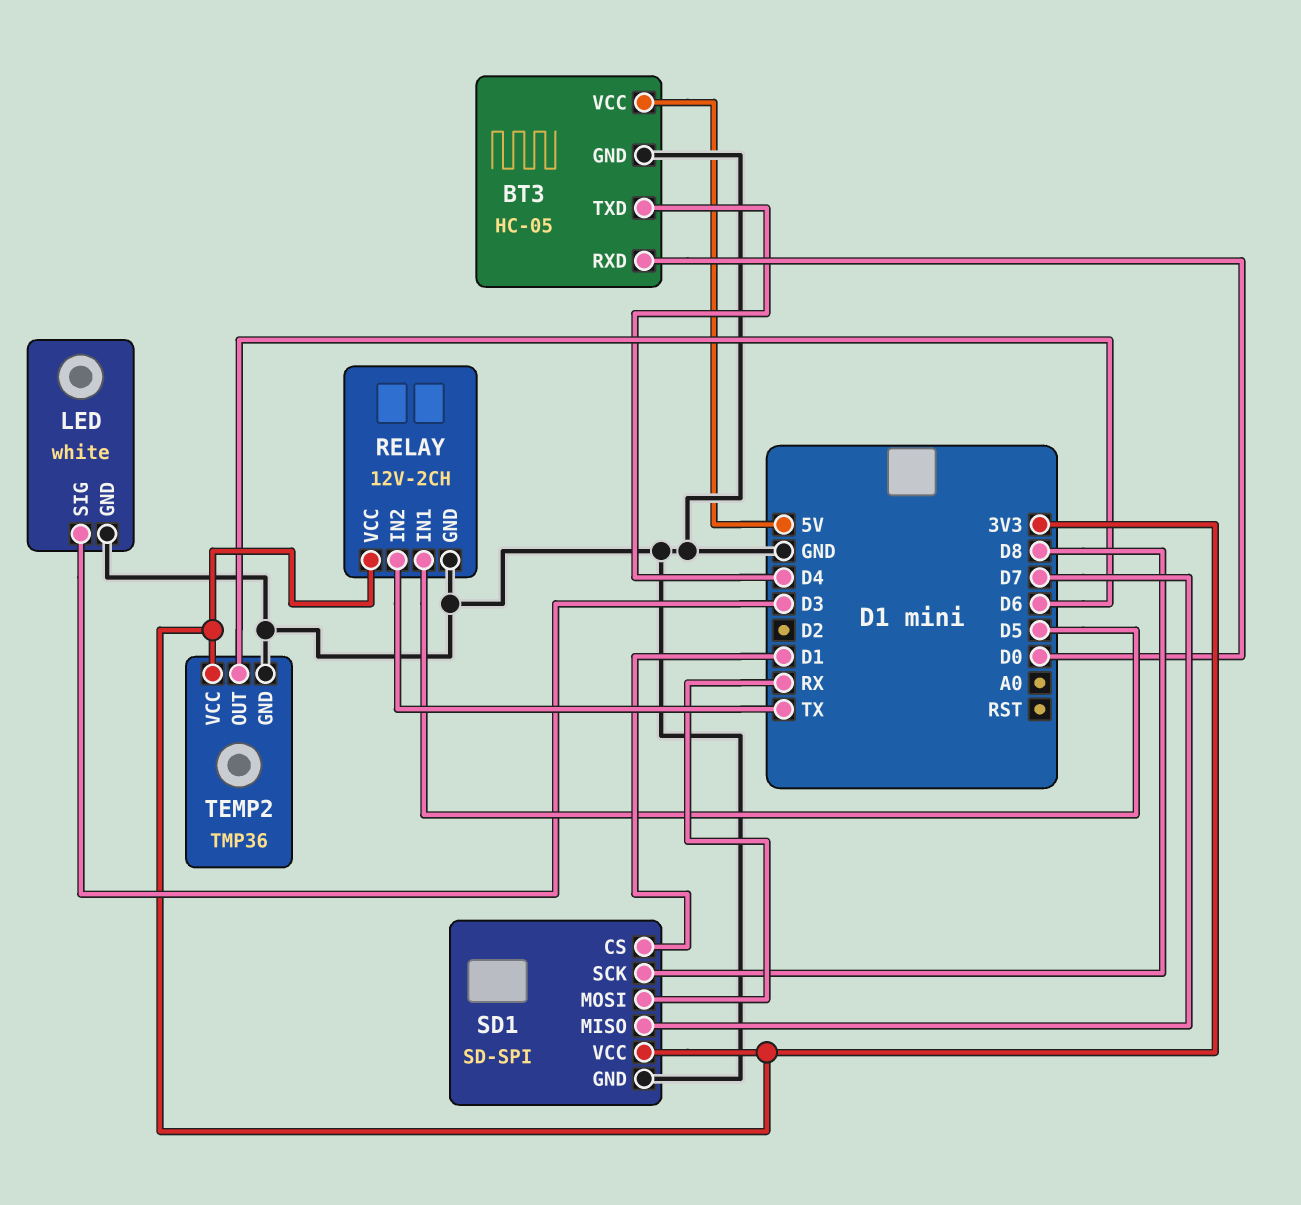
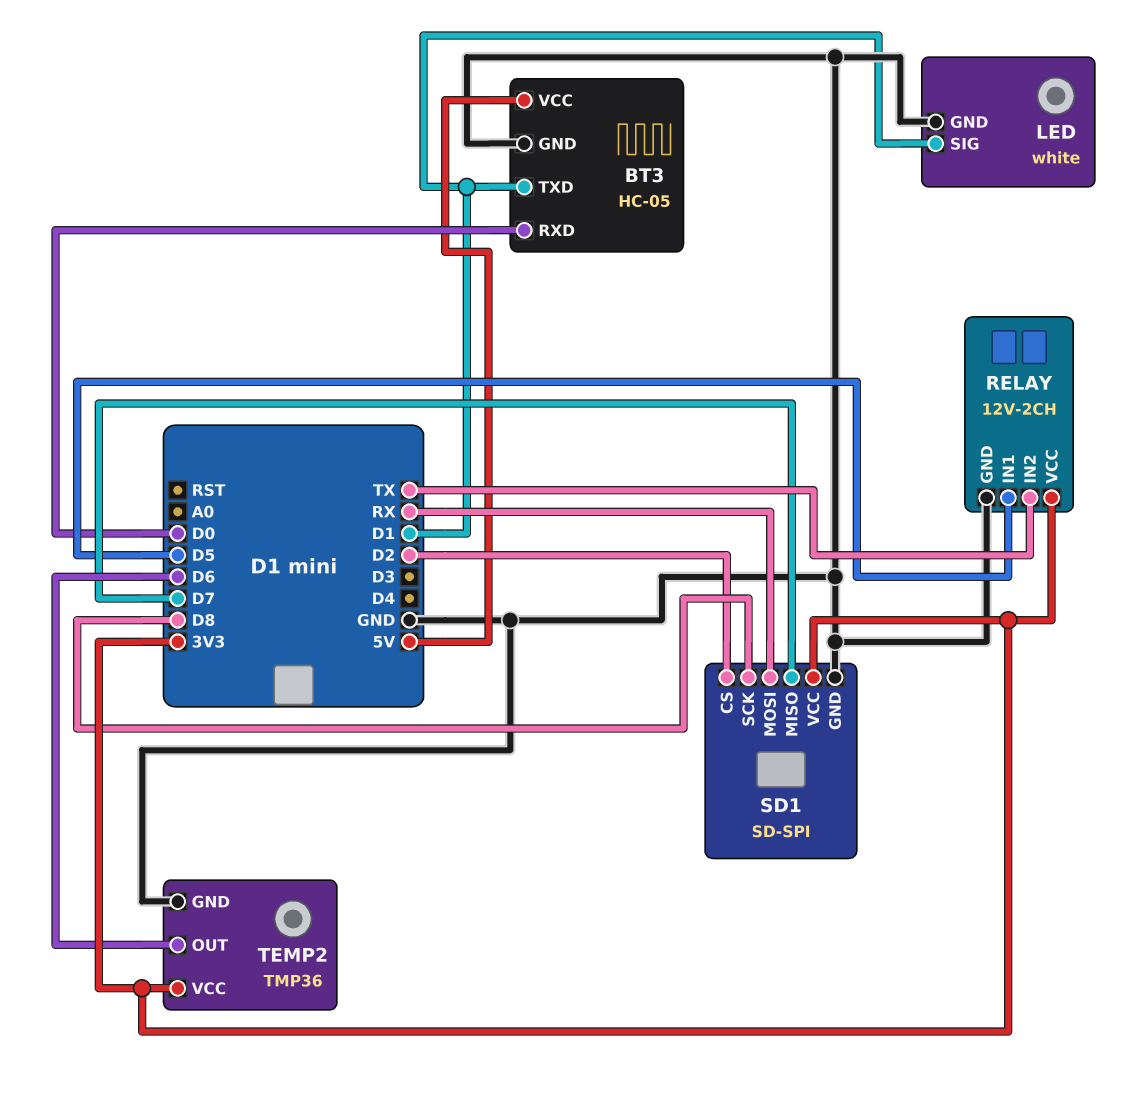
BT3 pin TXD: D4 -> D1
LED pin SIG: D3 -> D1
SD1 pin CS: D1 -> D2

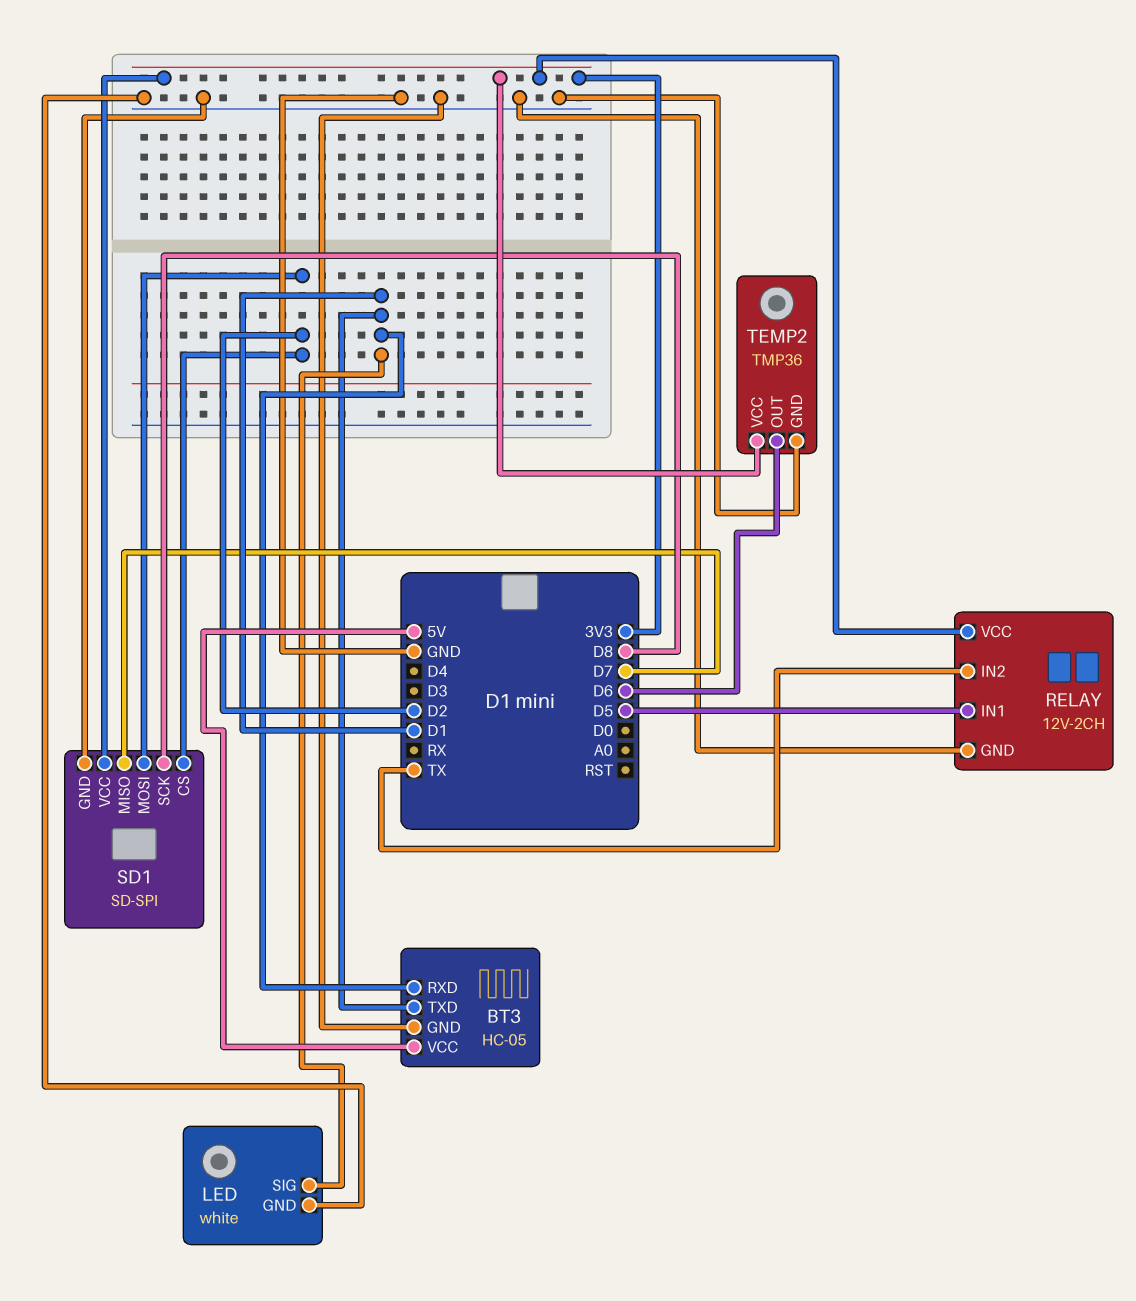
BT3 pin RXD: D0 -> D1
SD1 pin MOSI: RX -> D2

